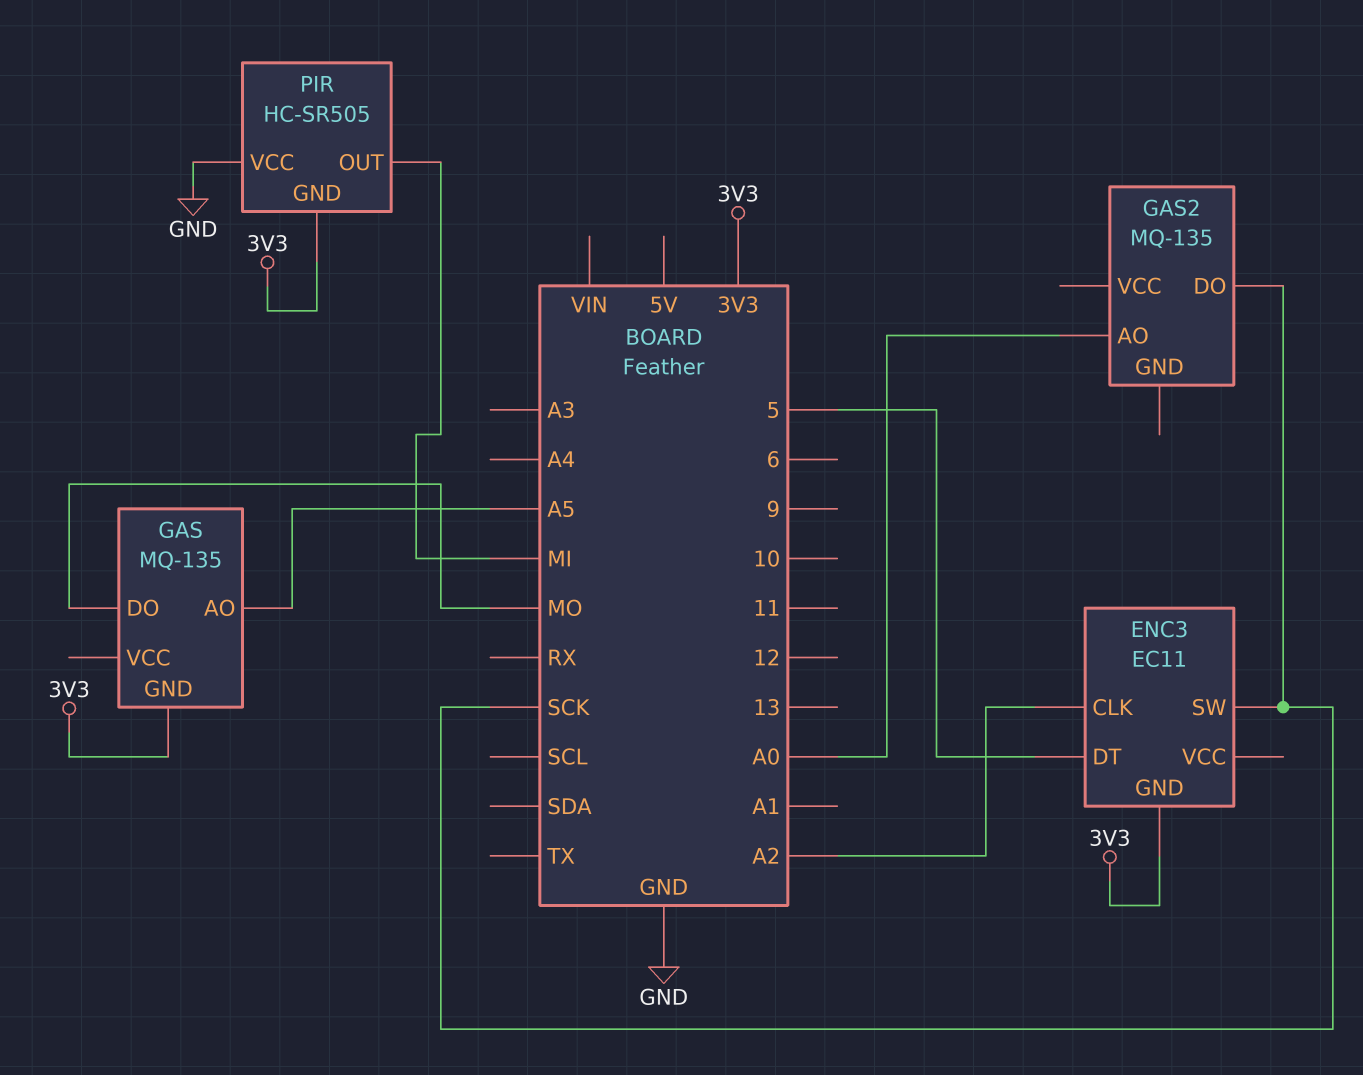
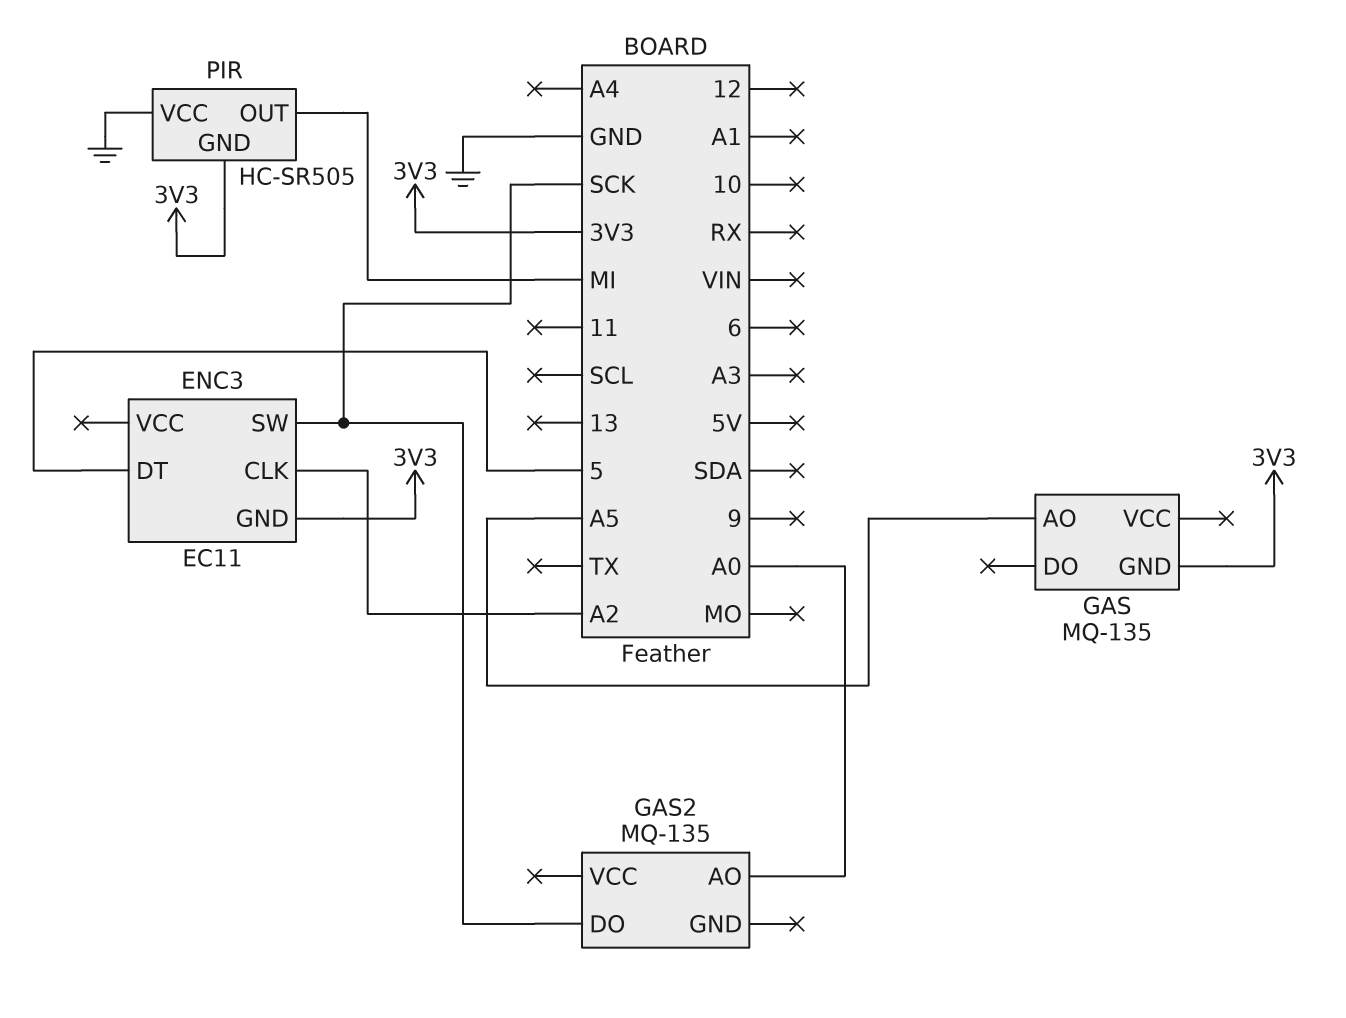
GAS pin DO: MO -> none

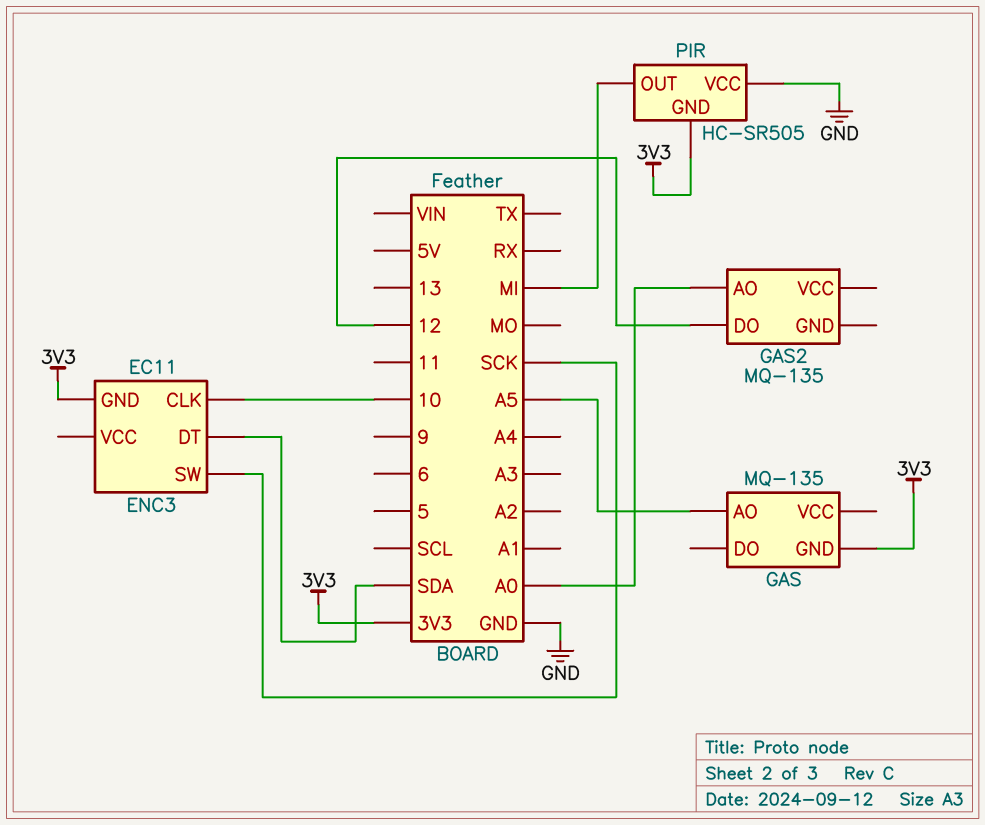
ENC3 pin CLK: A2 -> 10
ENC3 pin DT: 5 -> SDA
GAS2 pin DO: SCK -> 12

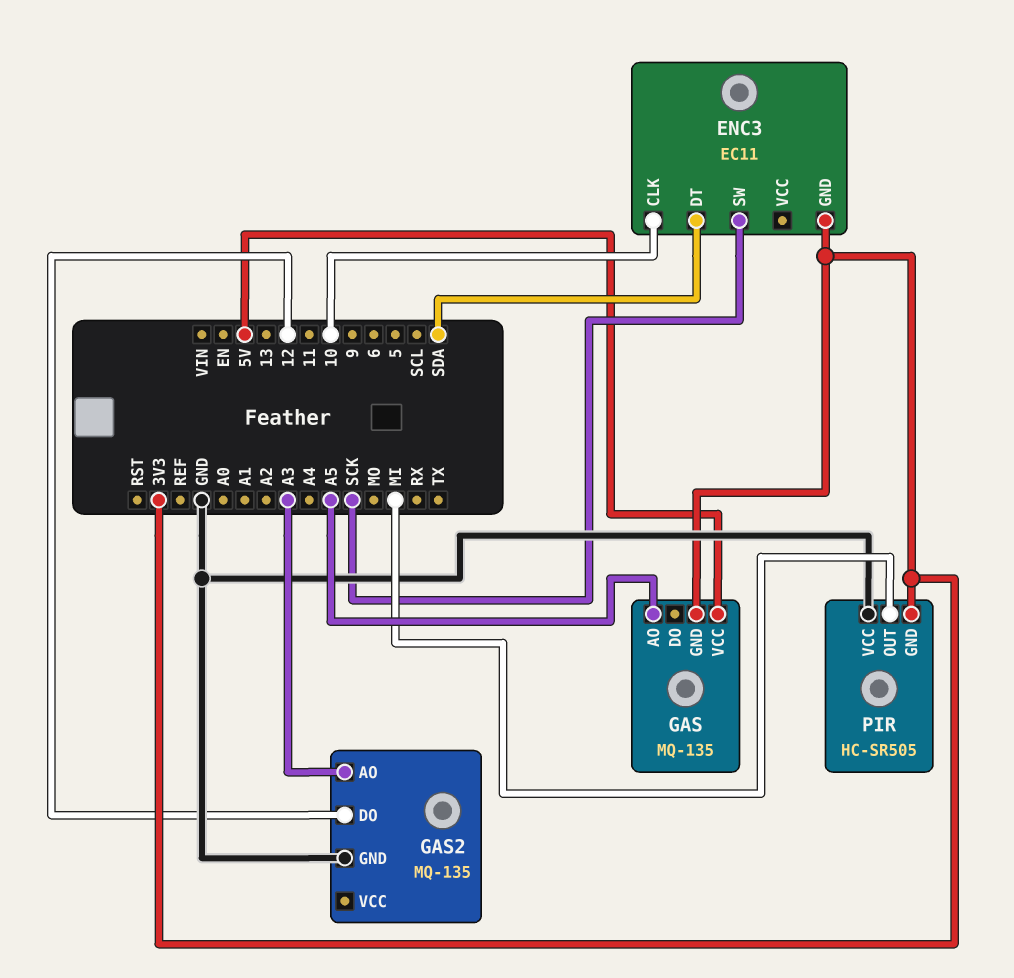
GAS pin VCC: none -> 5V
GAS2 pin AO: A0 -> A3
GAS2 pin GND: none -> GND

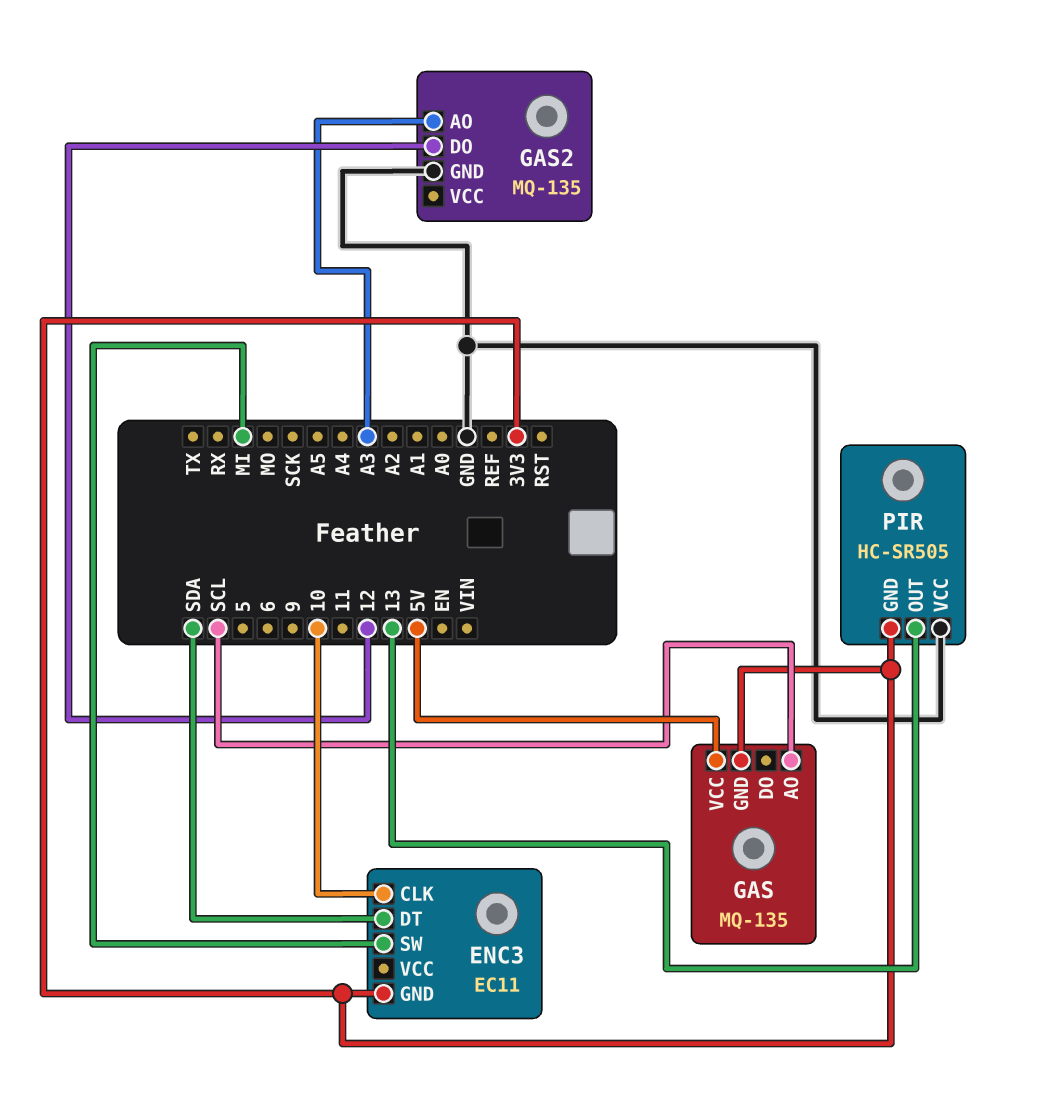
ENC3 pin SW: SCK -> MI
GAS pin AO: A5 -> SCL
PIR pin OUT: MI -> 13

